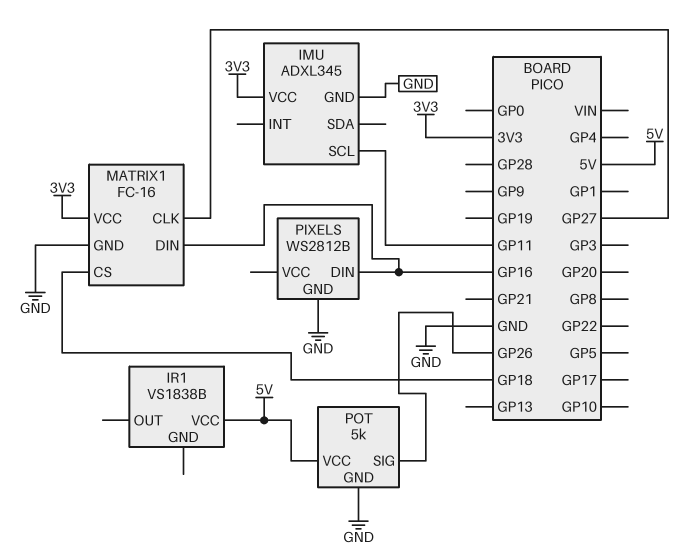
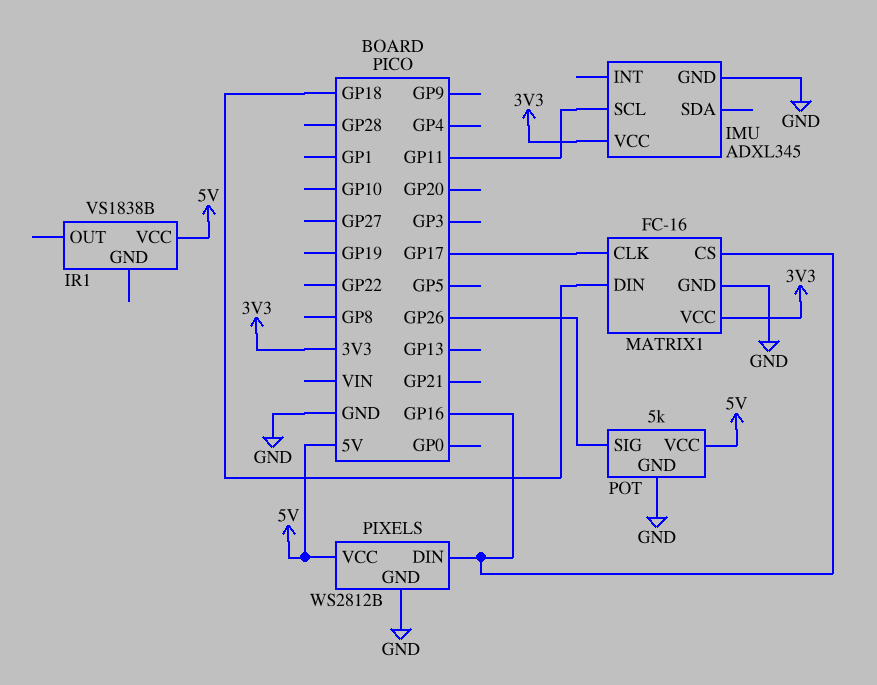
MATRIX1 pin CLK: GP27 -> GP17
MATRIX1 pin CS: GP18 -> GP16
MATRIX1 pin DIN: GP16 -> GP18
PIXELS pin VCC: none -> 5V

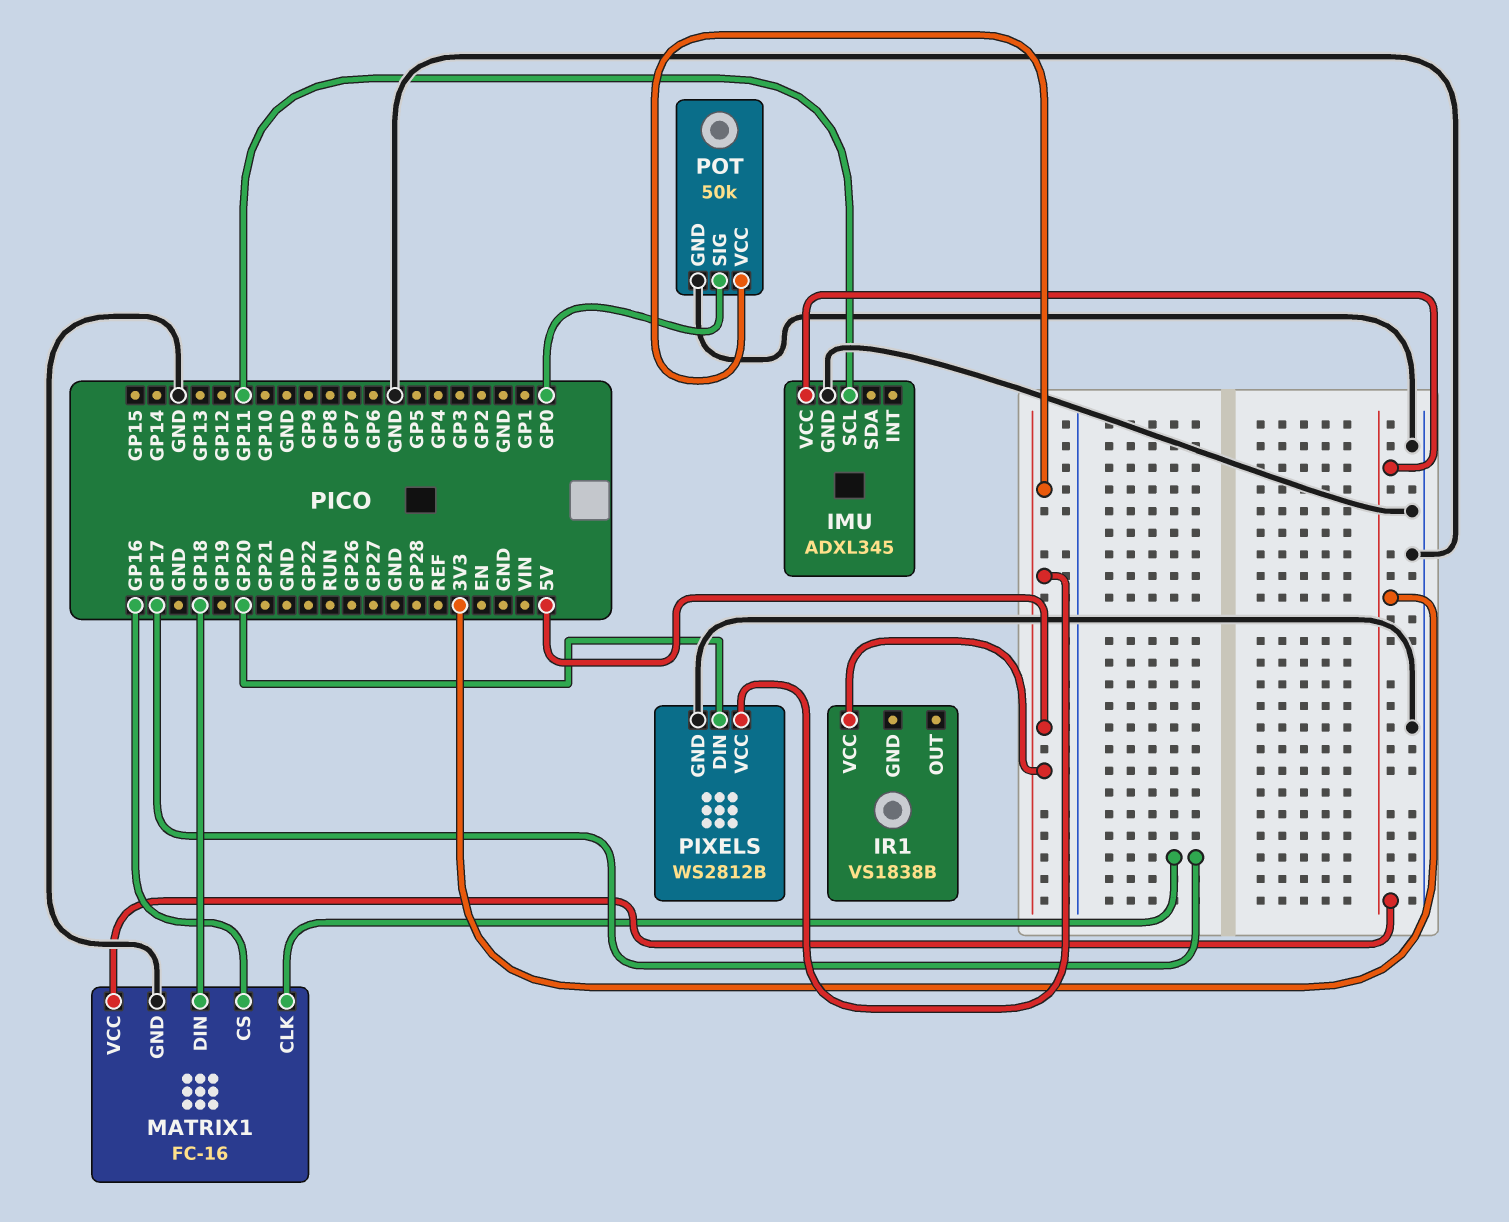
PIXELS pin DIN: GP16 -> GP20
POT: 5k -> 50k
POT pin SIG: GP26 -> GP0

